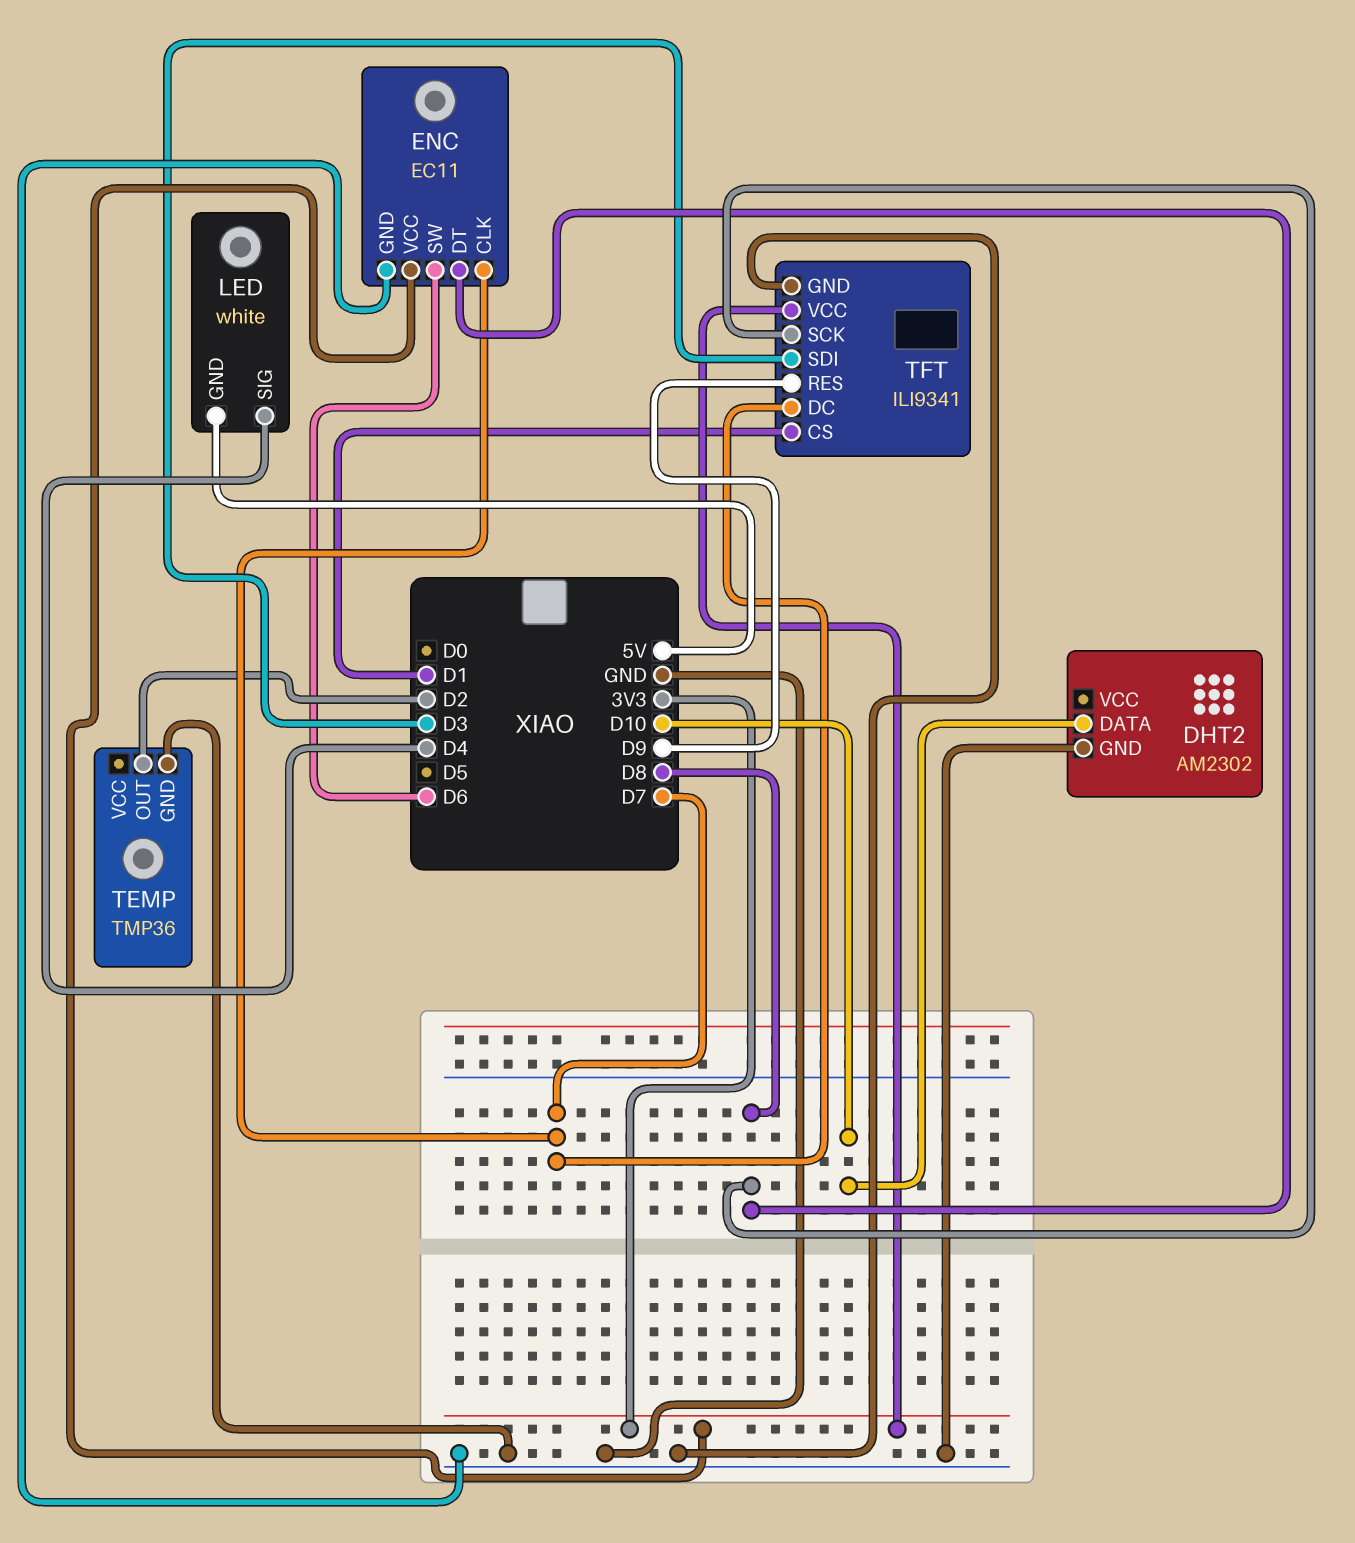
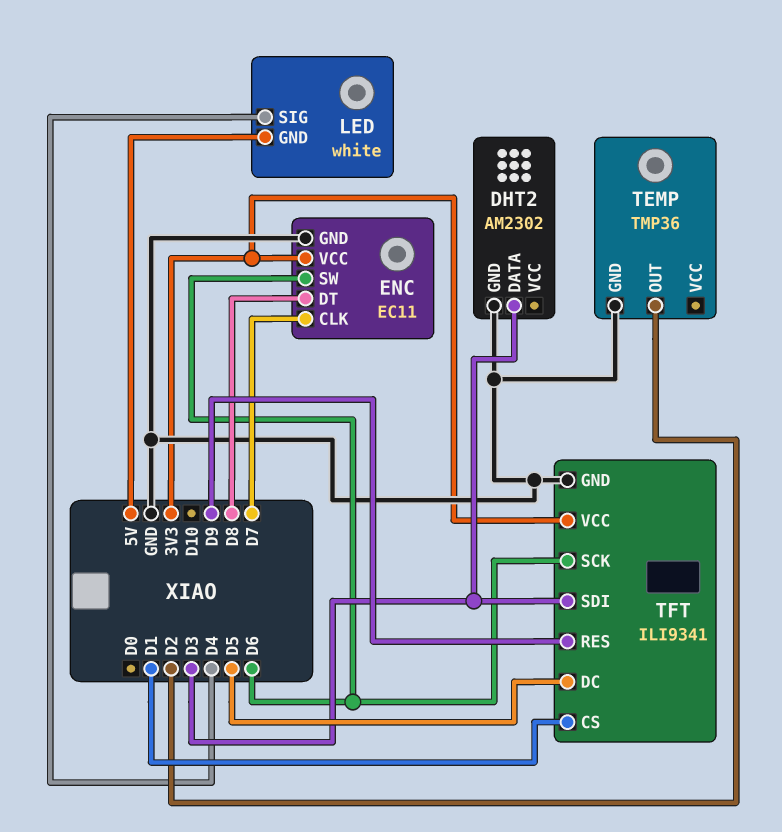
DHT2 pin DATA: D10 -> D3
TFT pin DC: D7 -> D5
TFT pin SCK: D8 -> D6

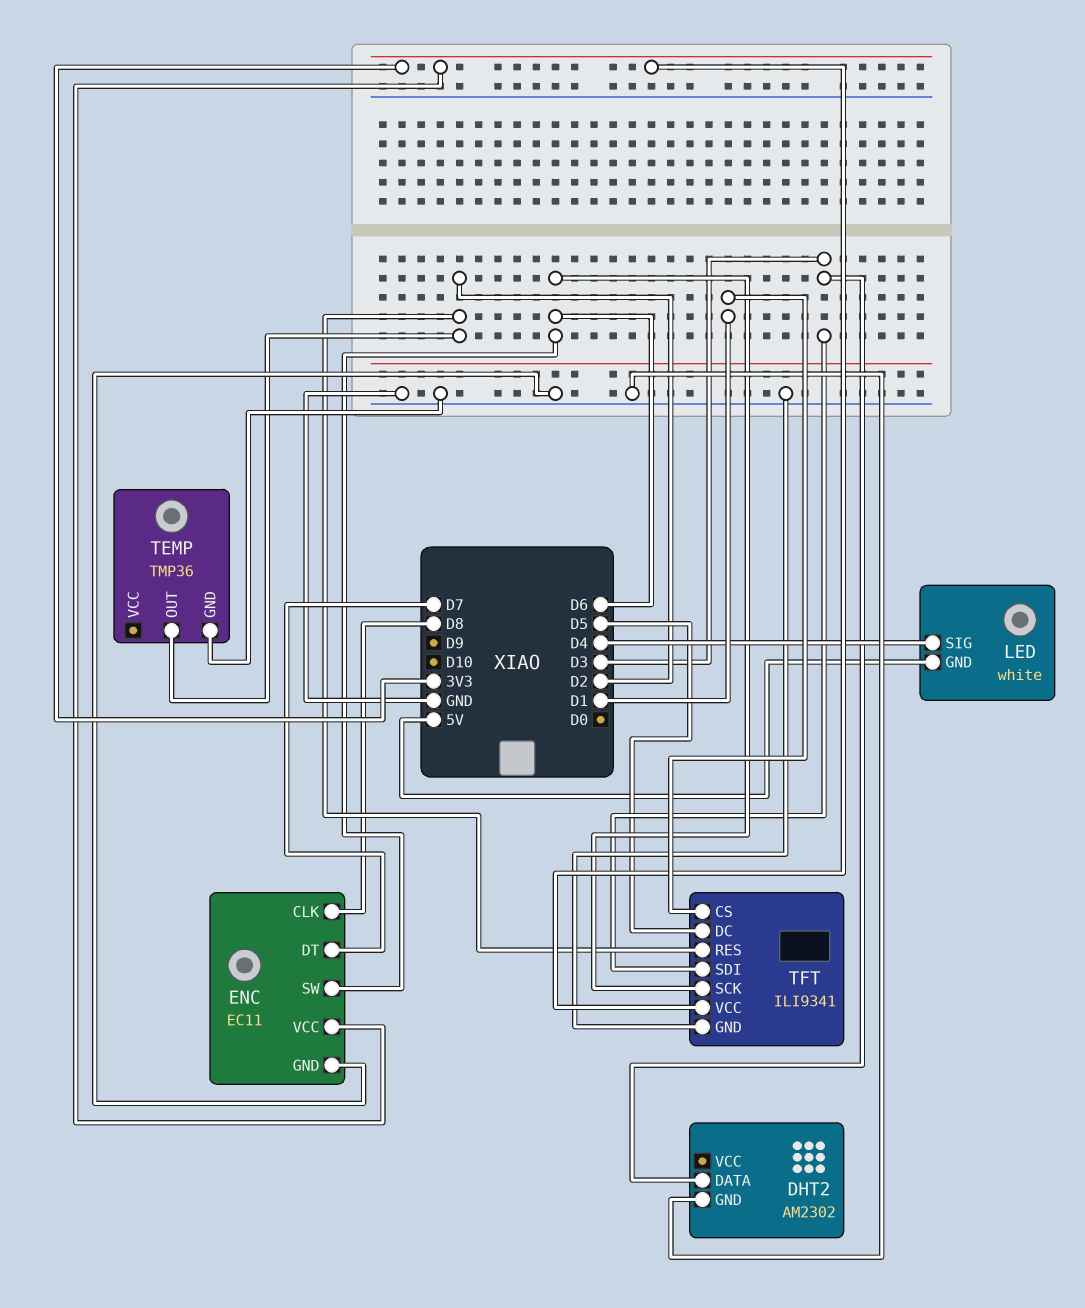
ENC pin CLK: D7 -> D8
ENC pin DT: D8 -> D7
TFT pin RES: D9 -> D2

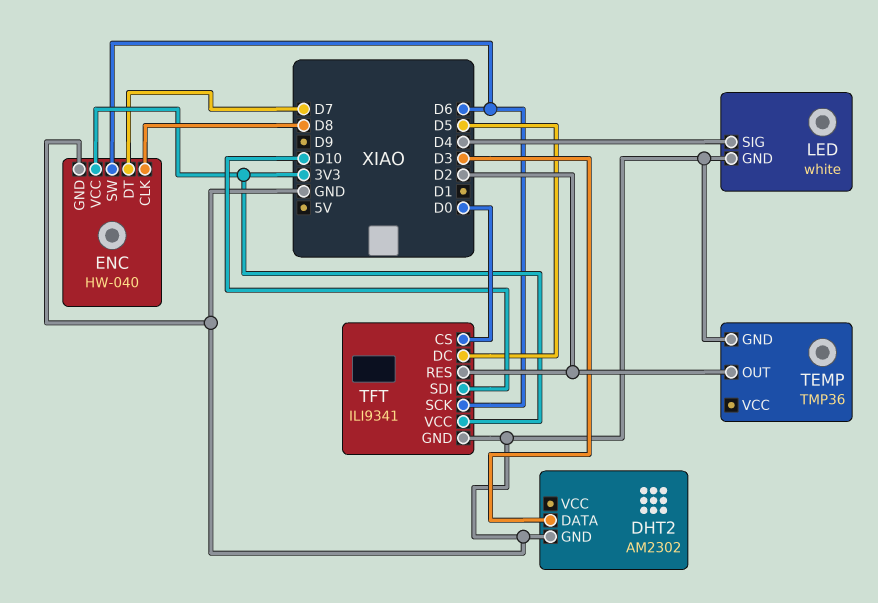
ENC: EC11 -> HW-040
LED pin GND: 5V -> GND
TFT pin CS: D1 -> D0
TFT pin SDI: D3 -> D10

